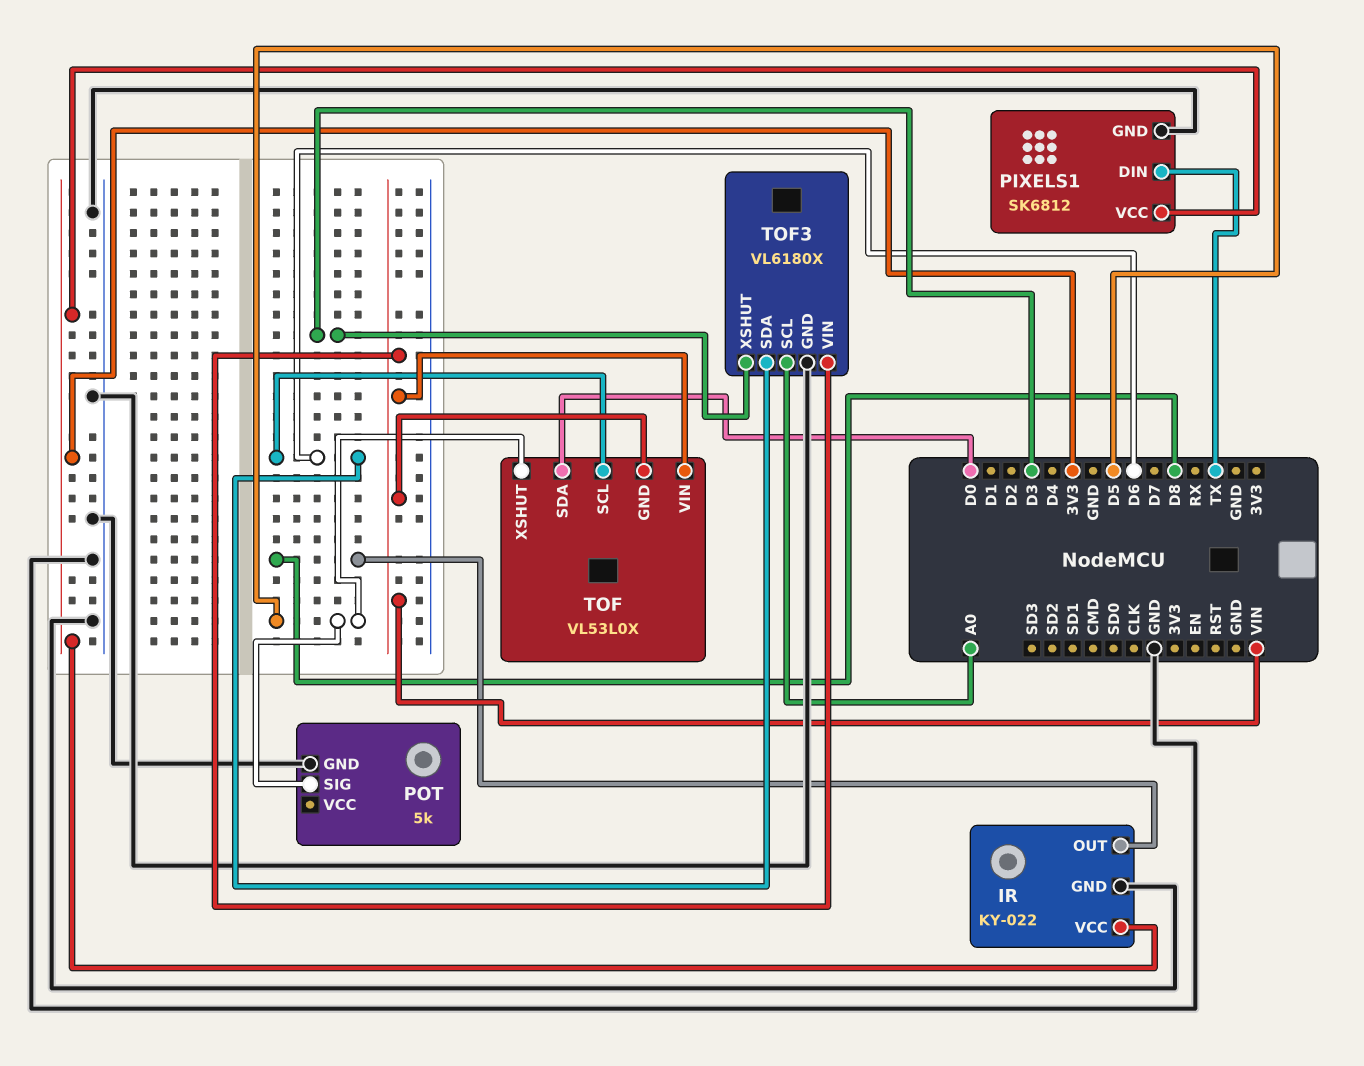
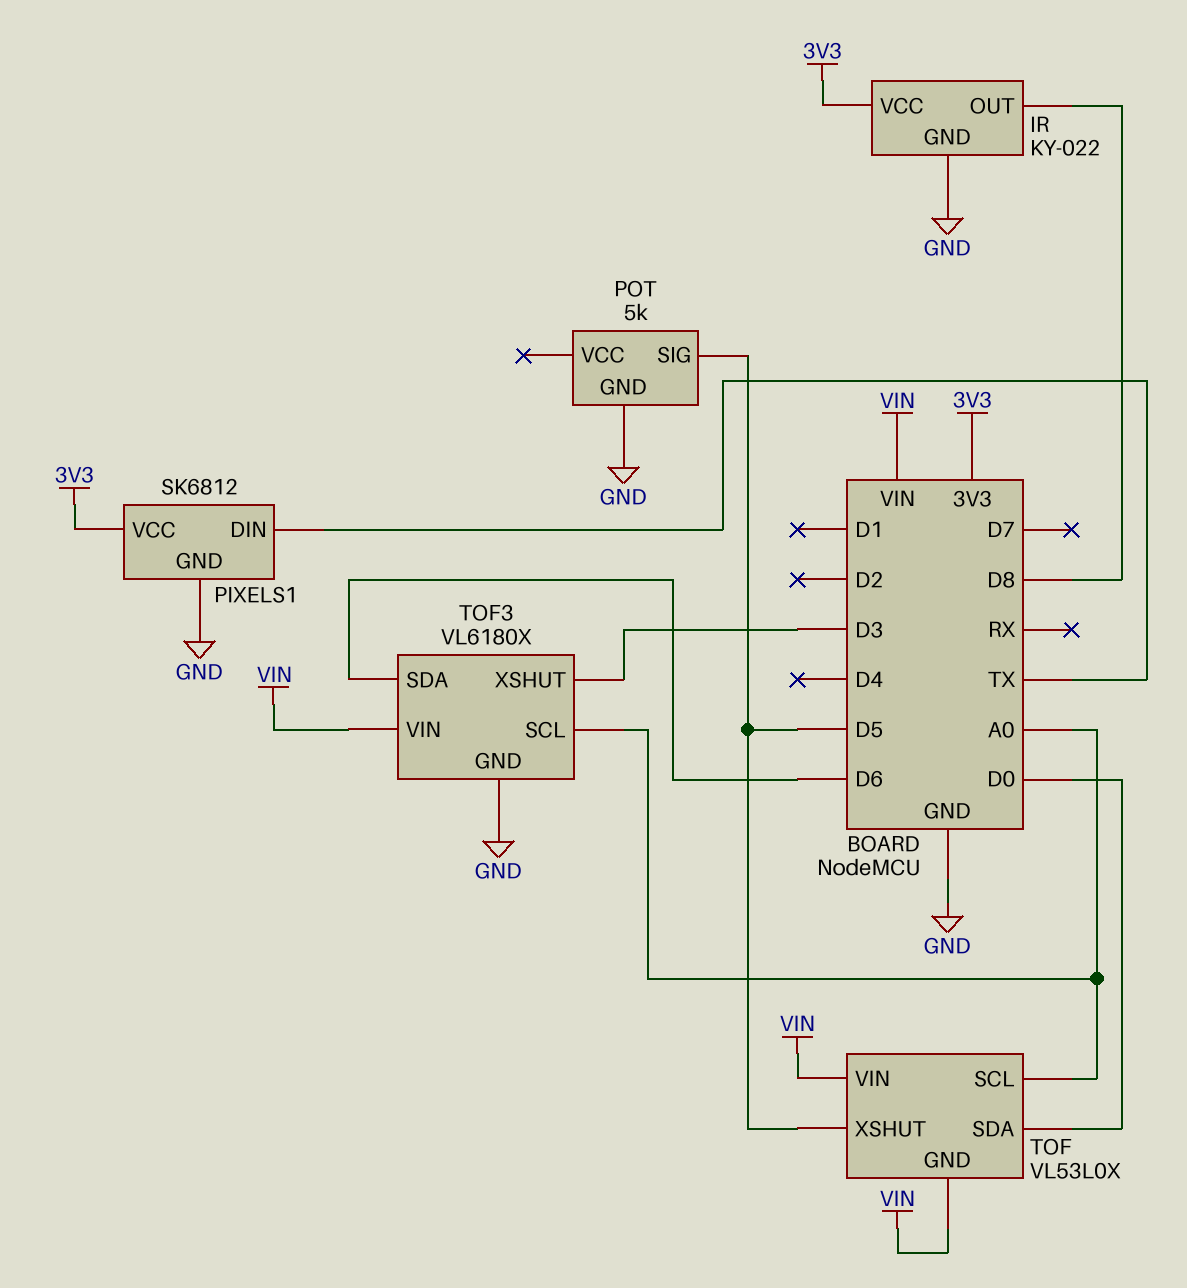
TOF pin SCL: D6 -> A0

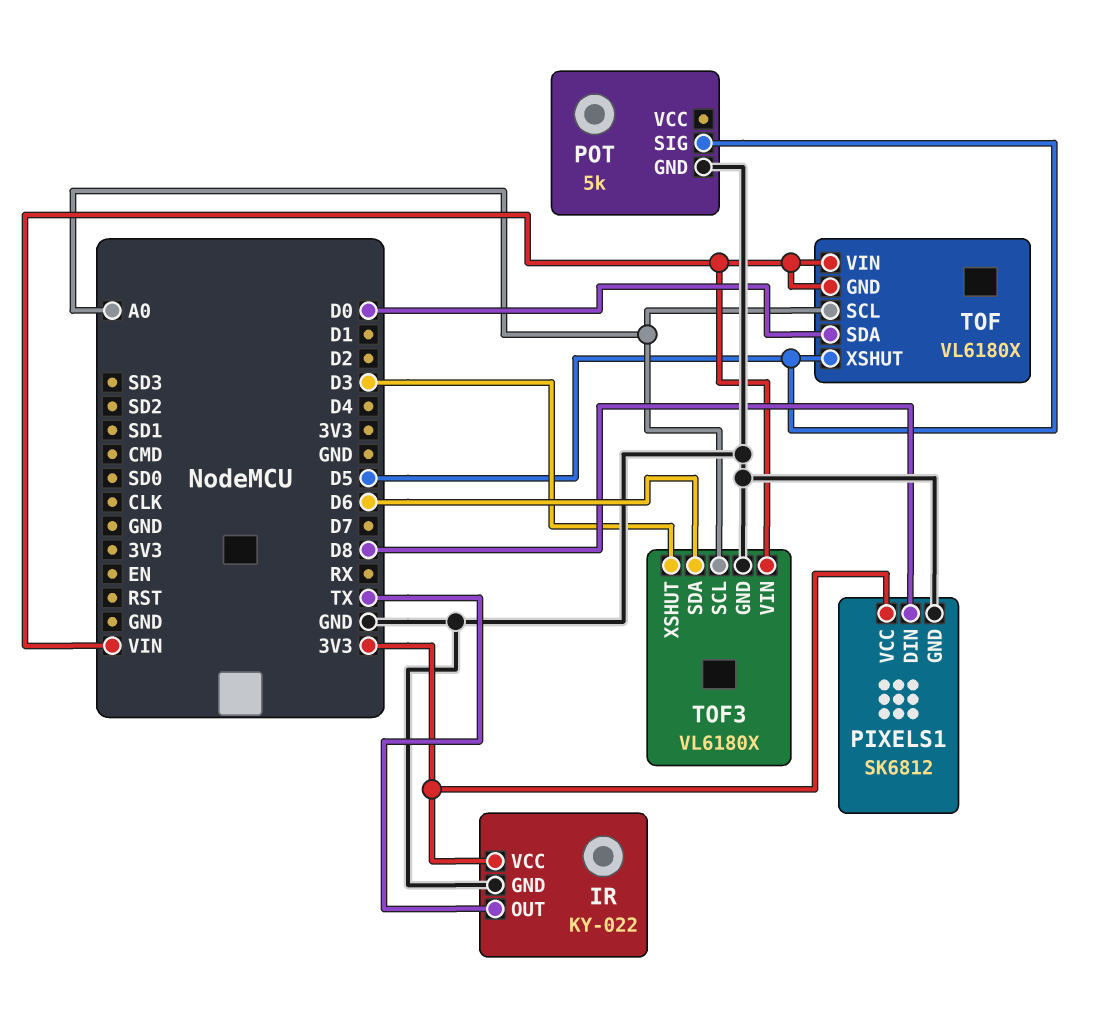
IR pin OUT: D8 -> TX
PIXELS1 pin DIN: TX -> D8
TOF: VL53L0X -> VL6180X

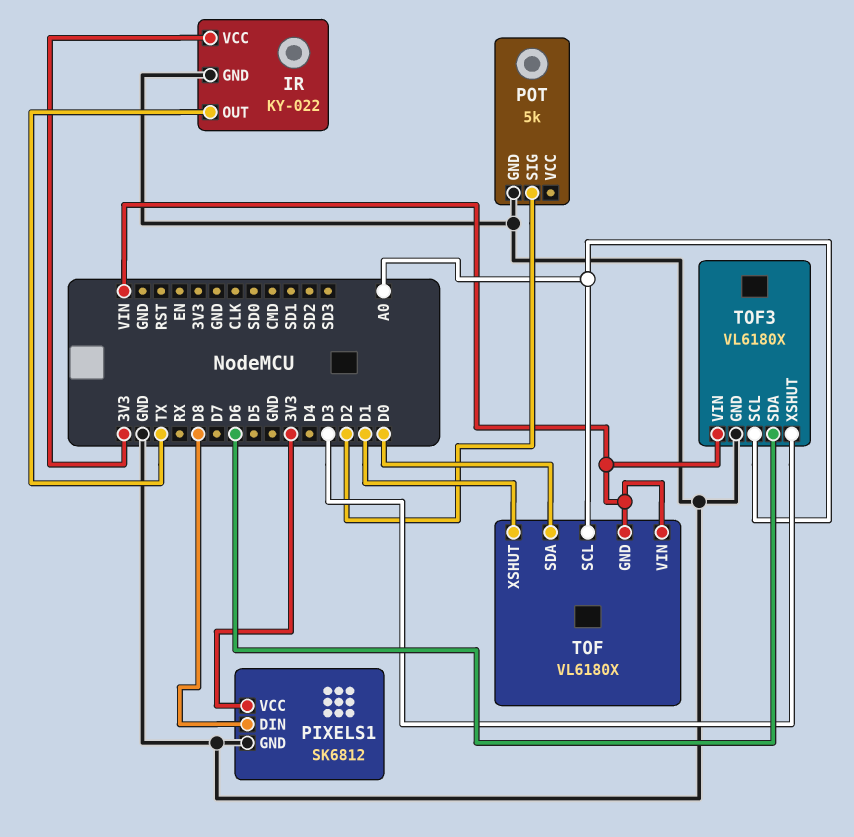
POT pin SIG: D5 -> D2
TOF pin XSHUT: D5 -> D1

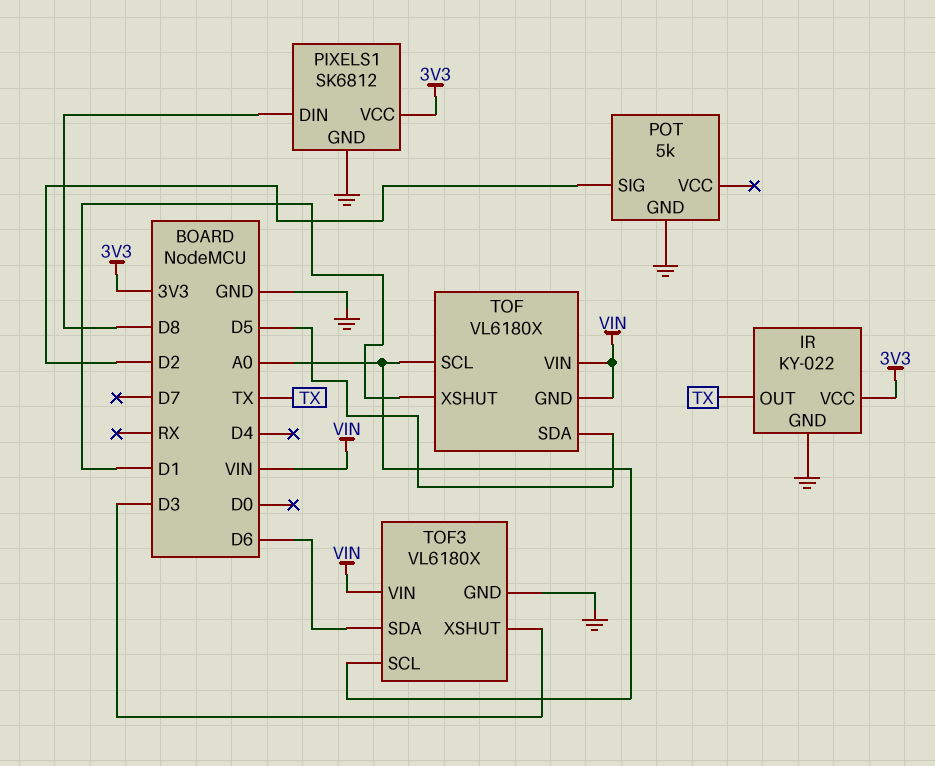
TOF pin SDA: D0 -> D5

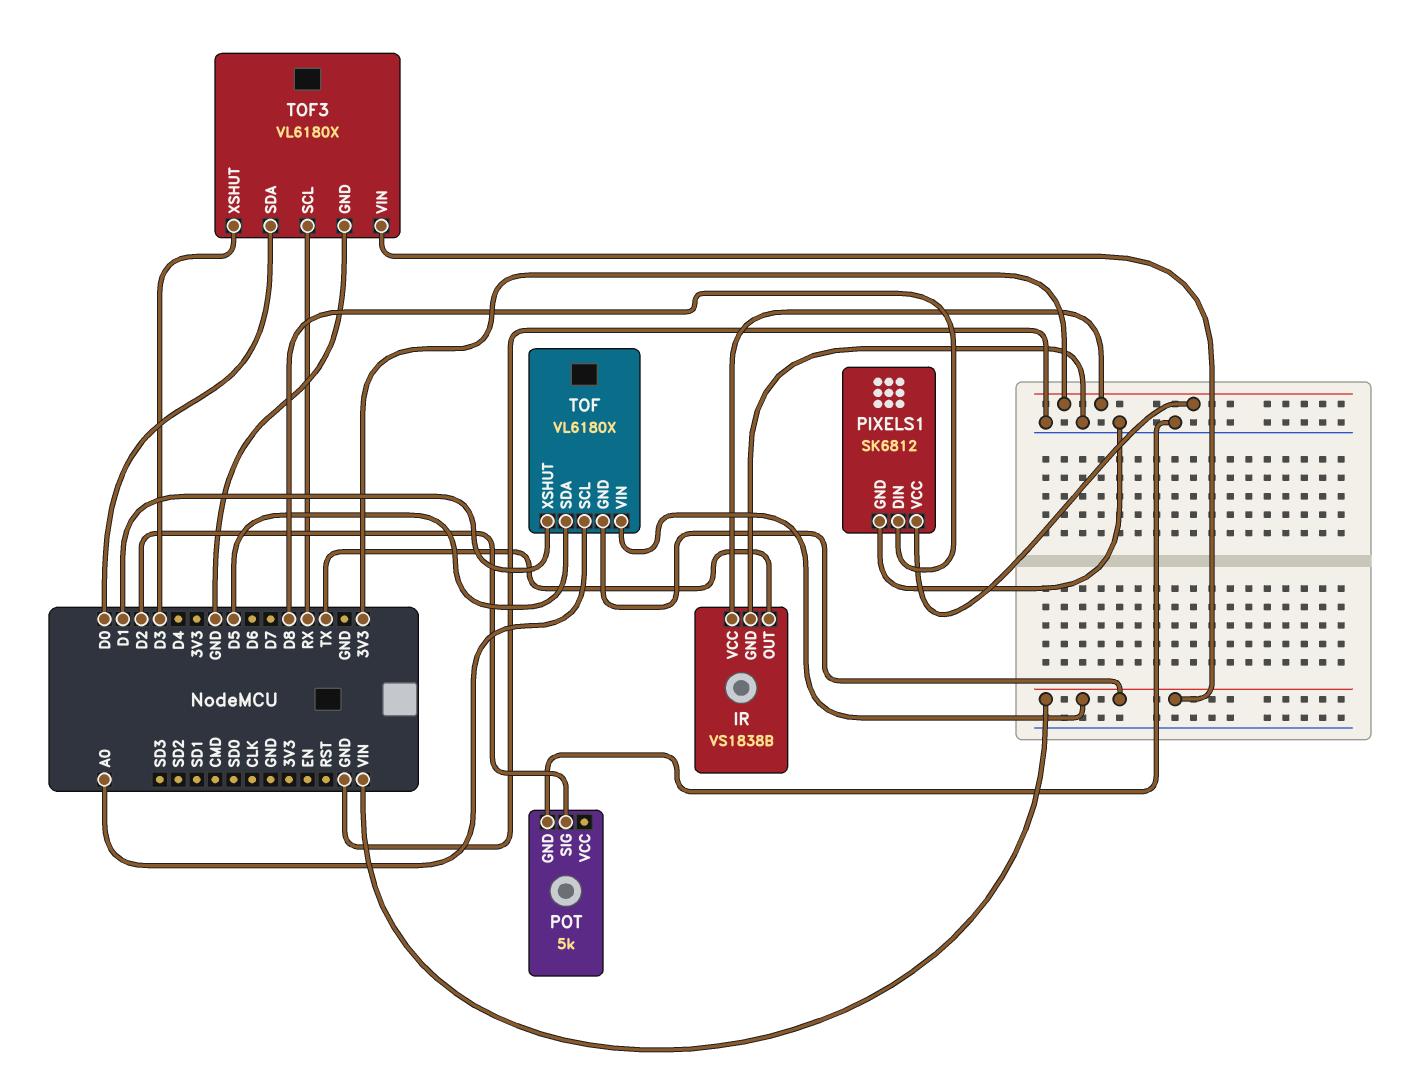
IR: KY-022 -> VS1838B
TOF3 pin SCL: A0 -> RX
TOF3 pin SDA: D6 -> D0

